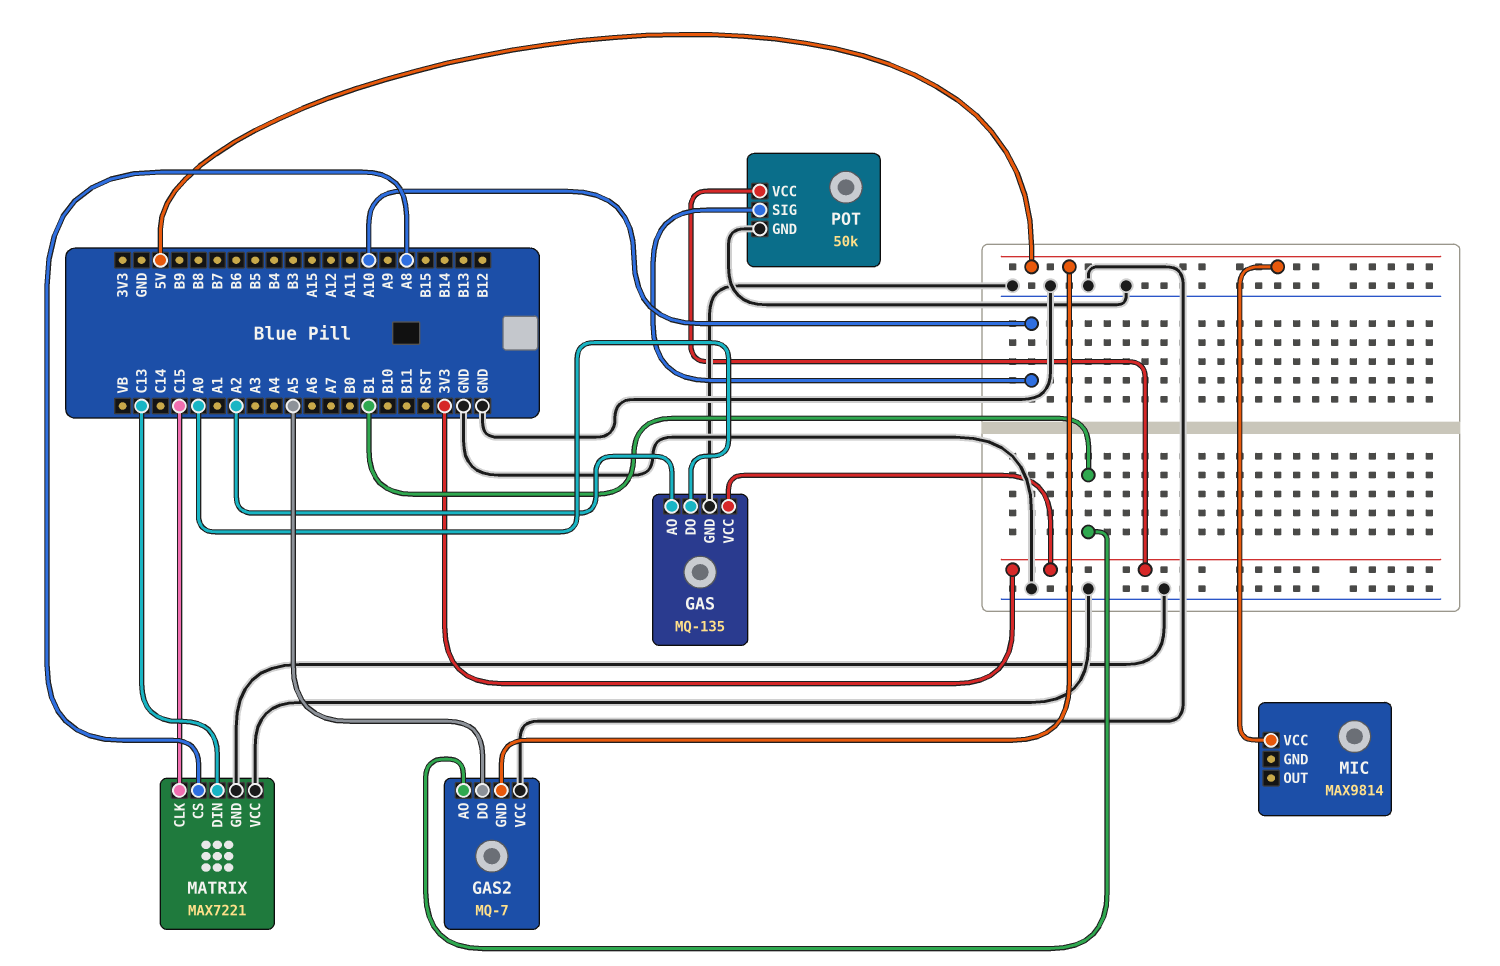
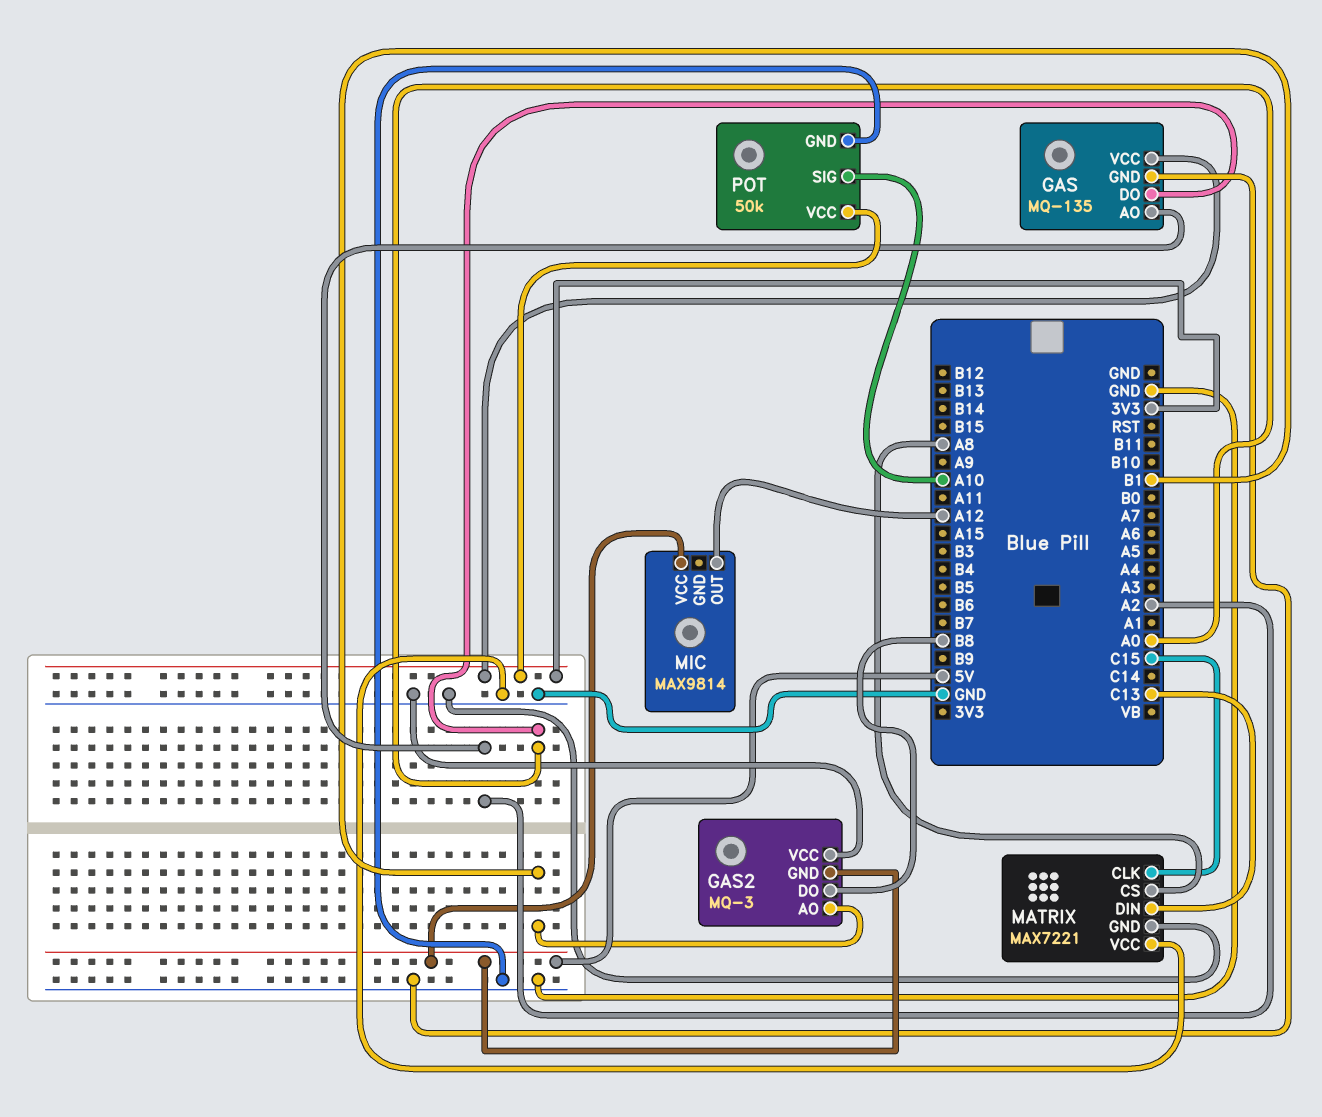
GAS2: MQ-7 -> MQ-3
GAS2 pin DO: A5 -> B8
MIC pin OUT: none -> A12

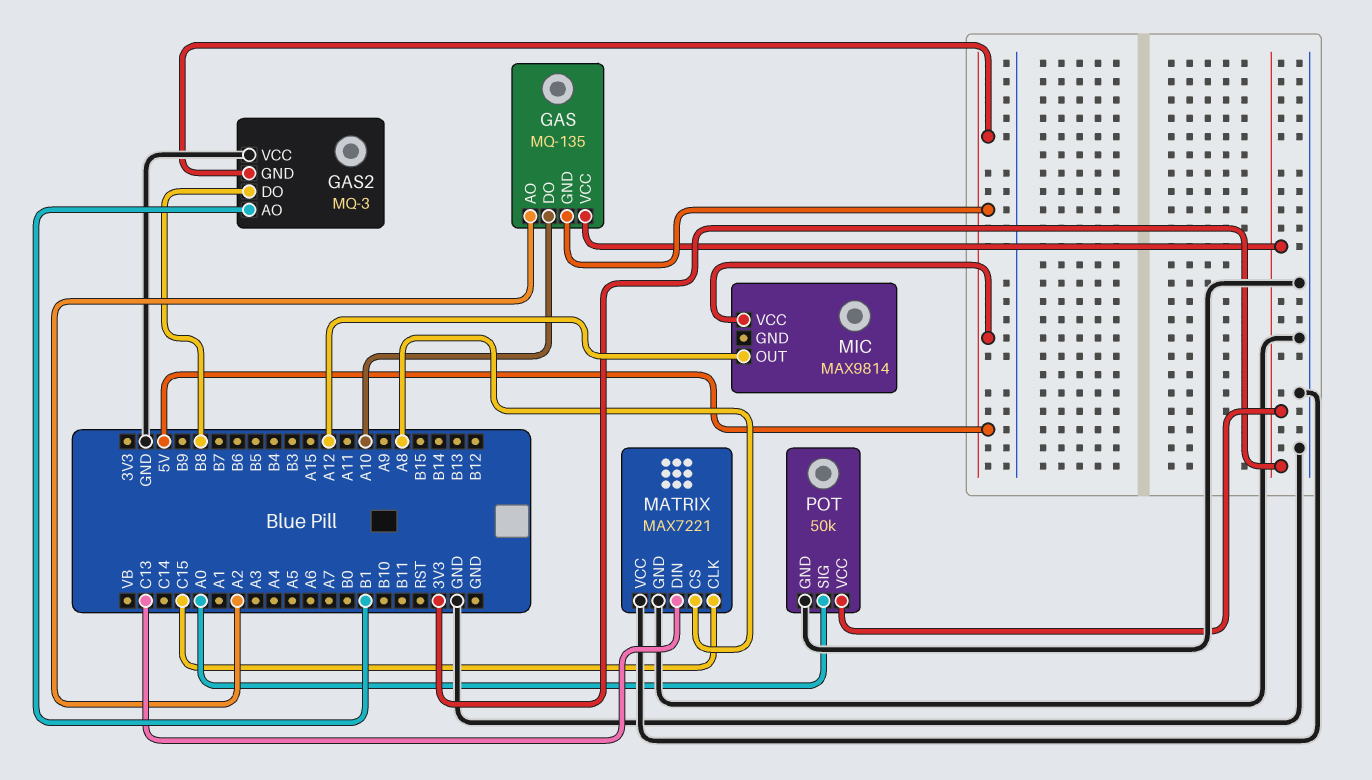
GAS pin DO: A0 -> A10
GAS pin GND: GND -> 5V
POT pin SIG: A10 -> A0

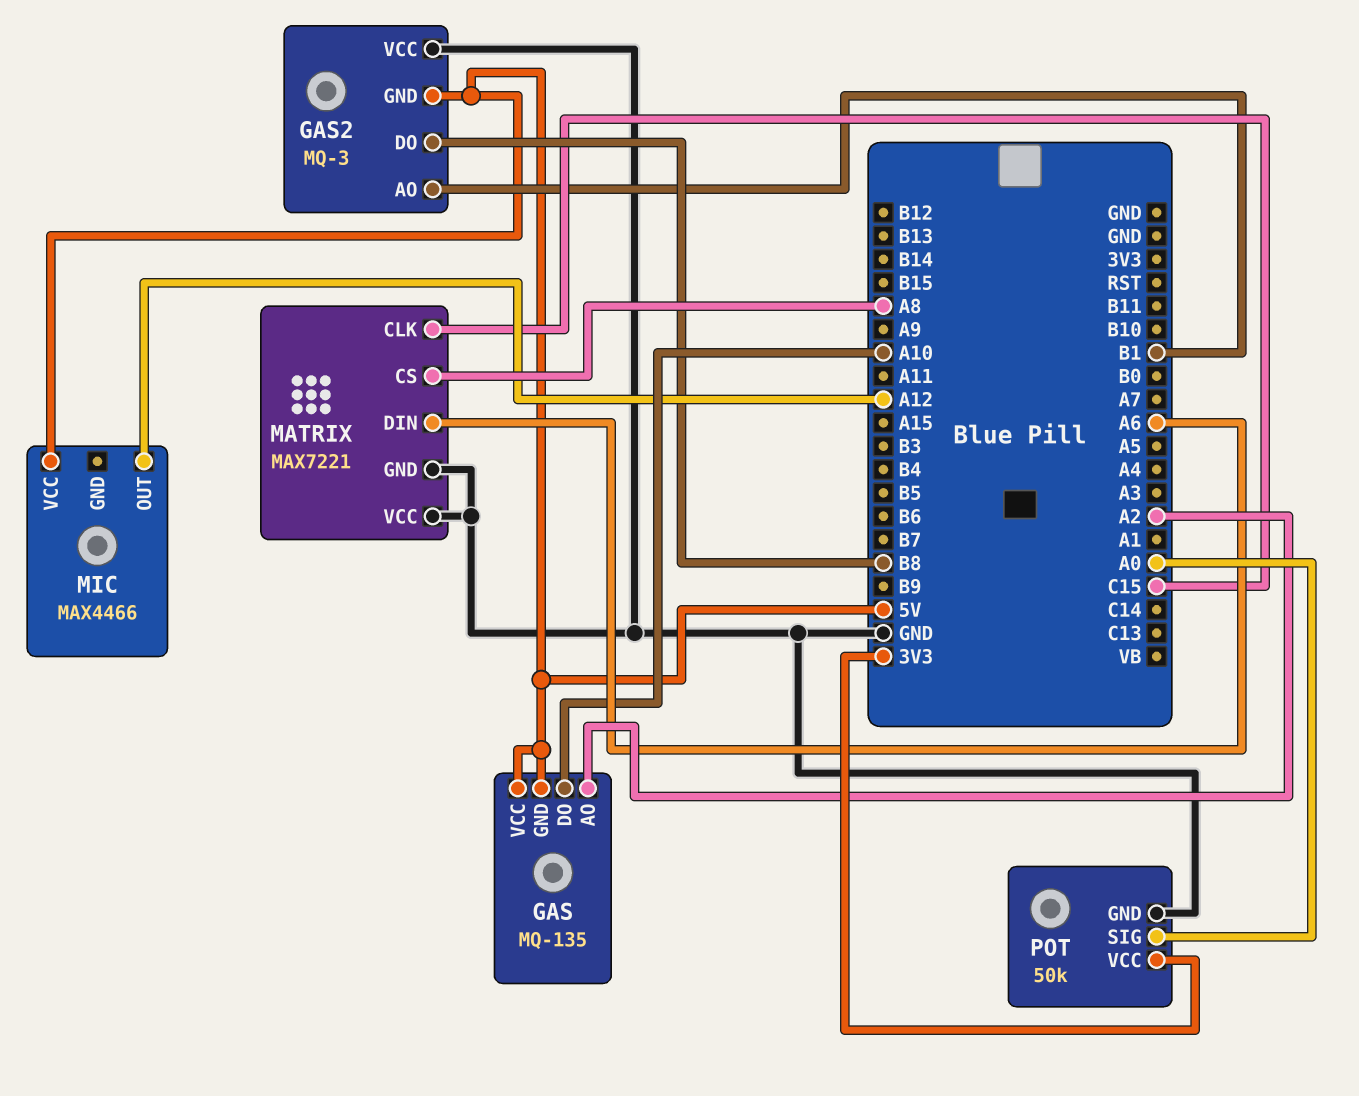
GAS pin VCC: 3V3 -> 5V
MATRIX pin DIN: C13 -> A6
MIC: MAX9814 -> MAX4466

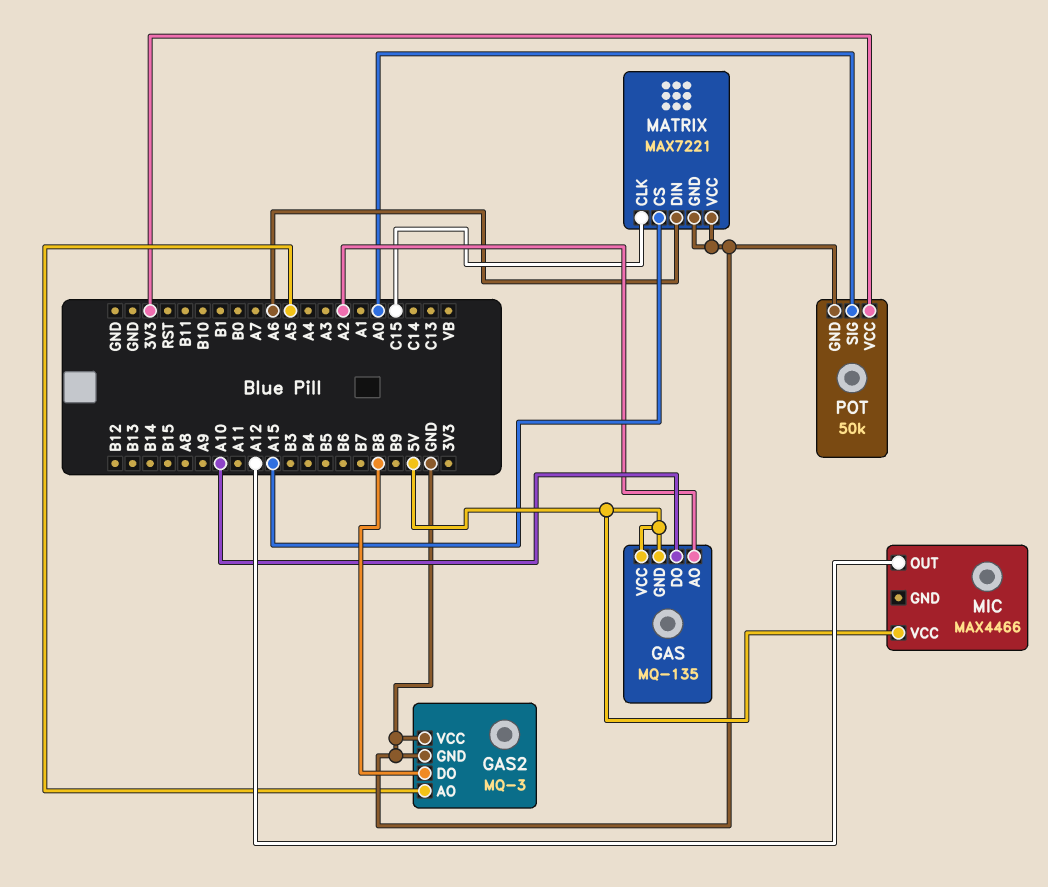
GAS2 pin AO: B1 -> A5
GAS2 pin GND: 5V -> GND
MATRIX pin CS: A8 -> A15

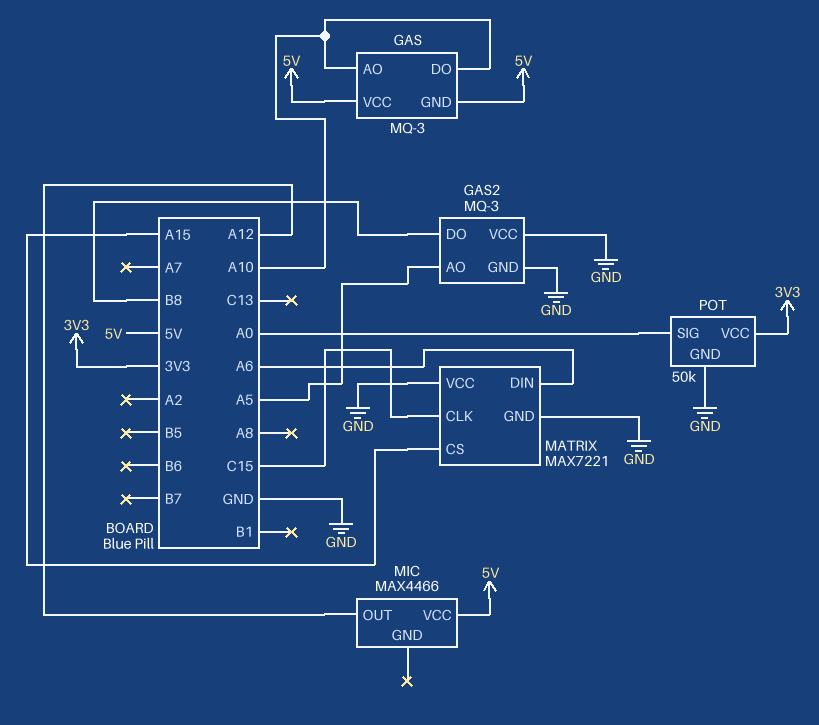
GAS: MQ-135 -> MQ-3
GAS pin AO: A2 -> A10

